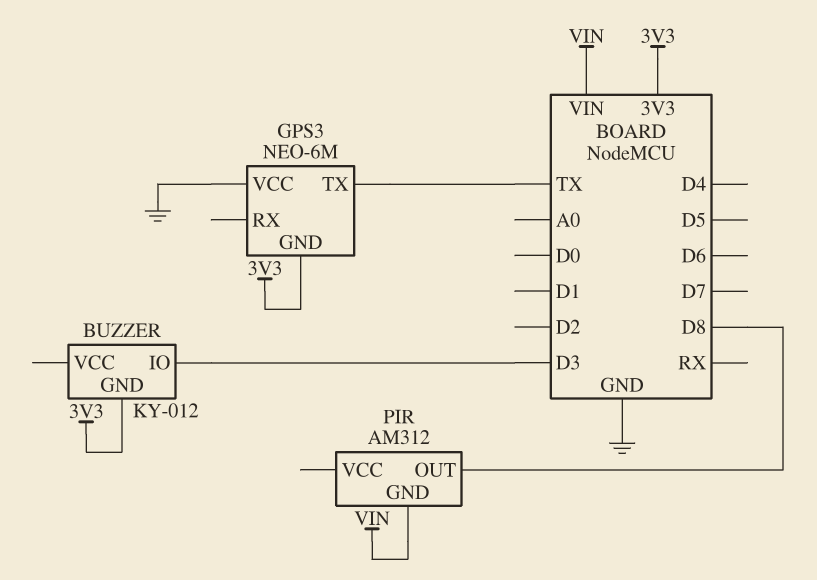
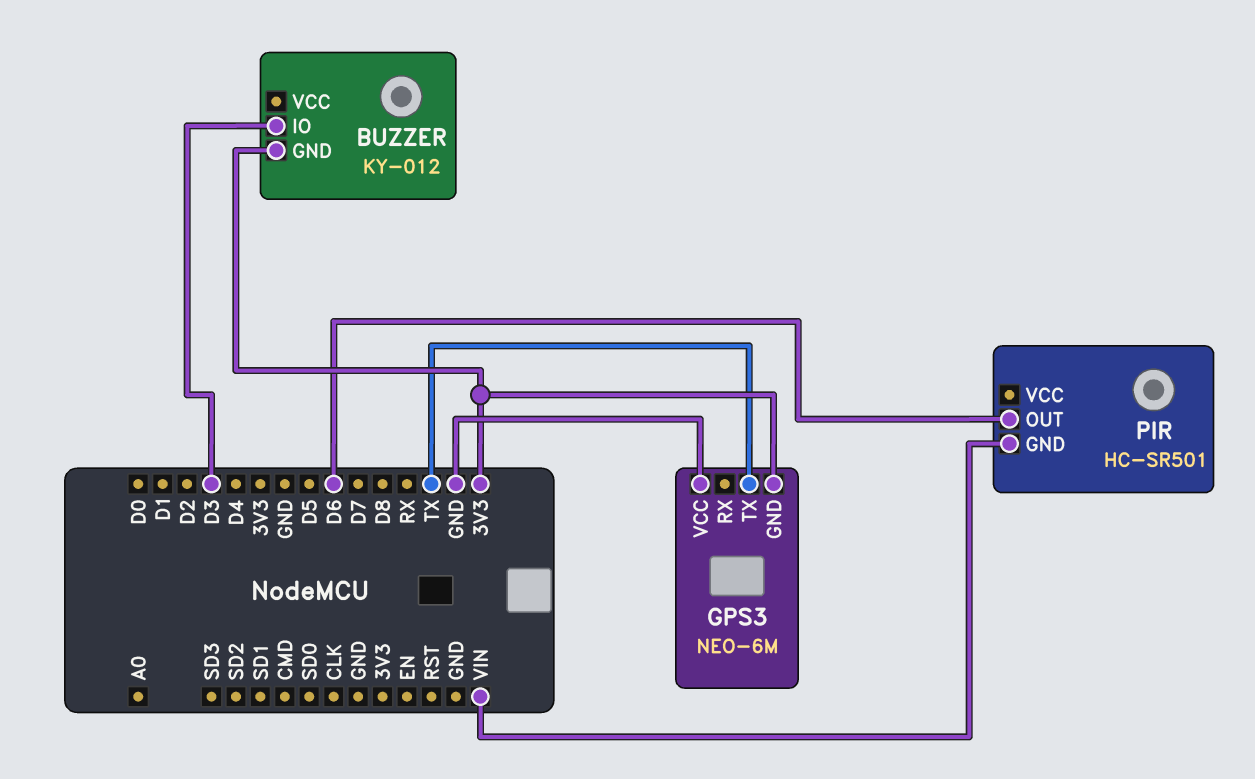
PIR: AM312 -> HC-SR501
PIR pin OUT: D8 -> D6

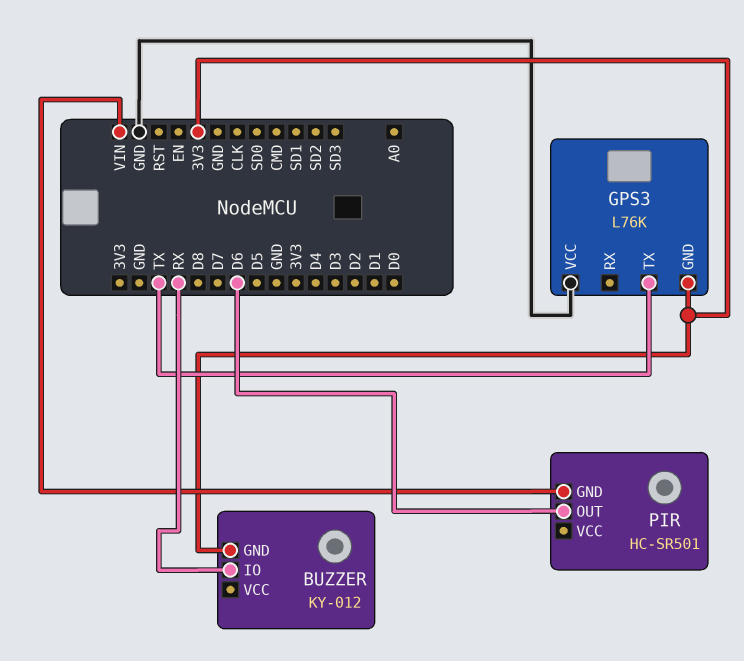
BUZZER pin IO: D3 -> RX
GPS3: NEO-6M -> L76K

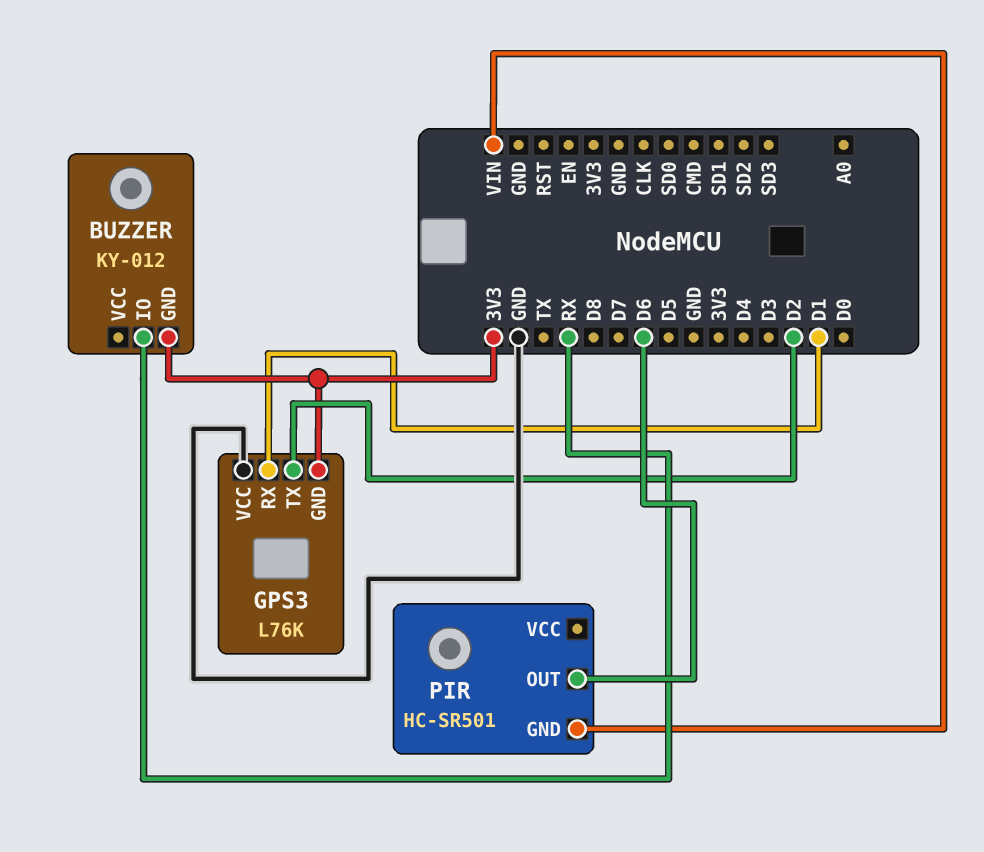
GPS3 pin RX: none -> D1
GPS3 pin TX: TX -> D2

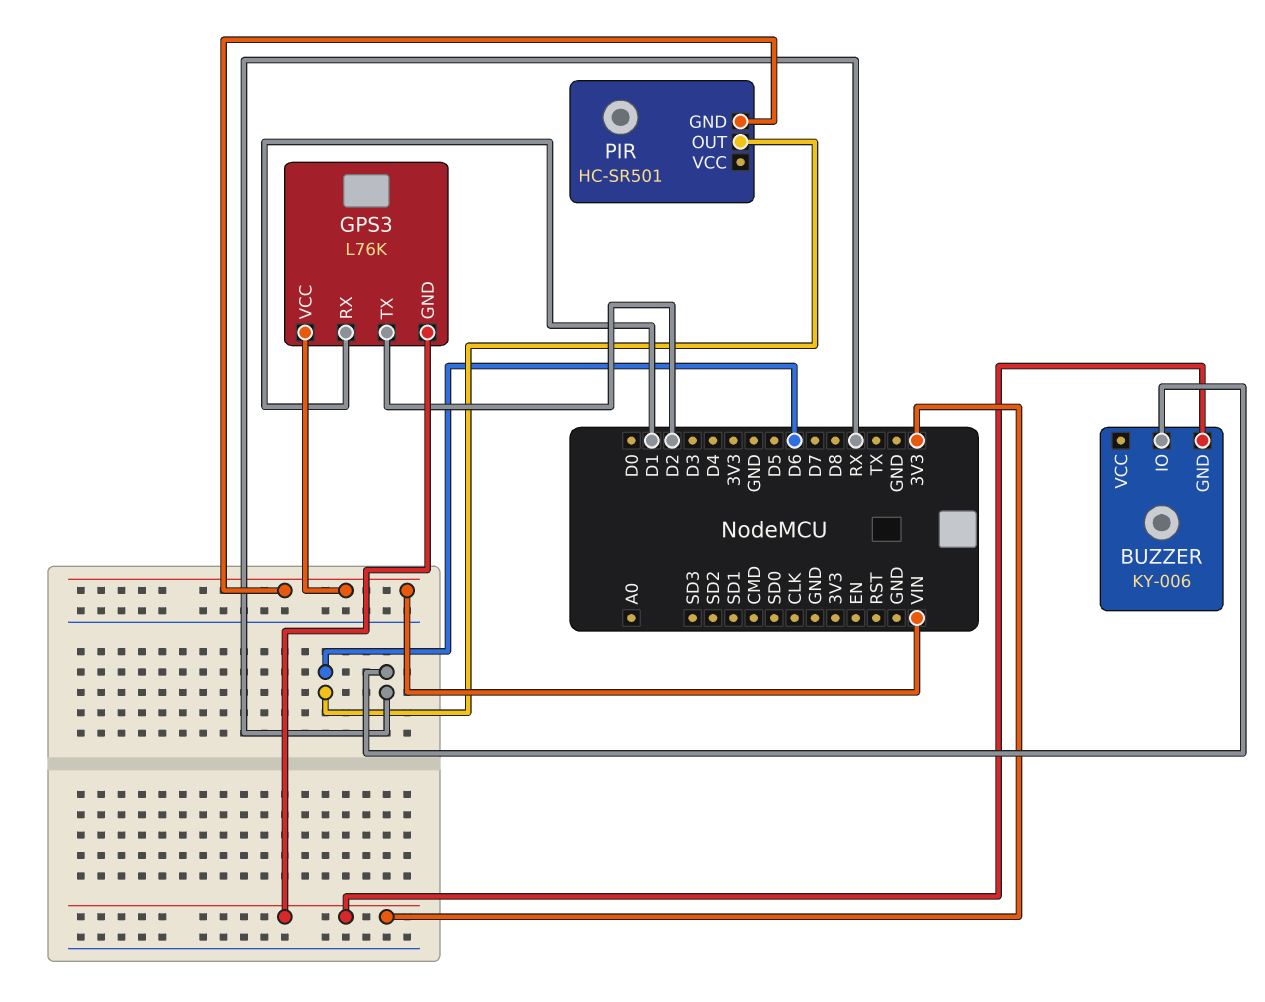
BUZZER: KY-012 -> KY-006
GPS3 pin VCC: GND -> VIN

